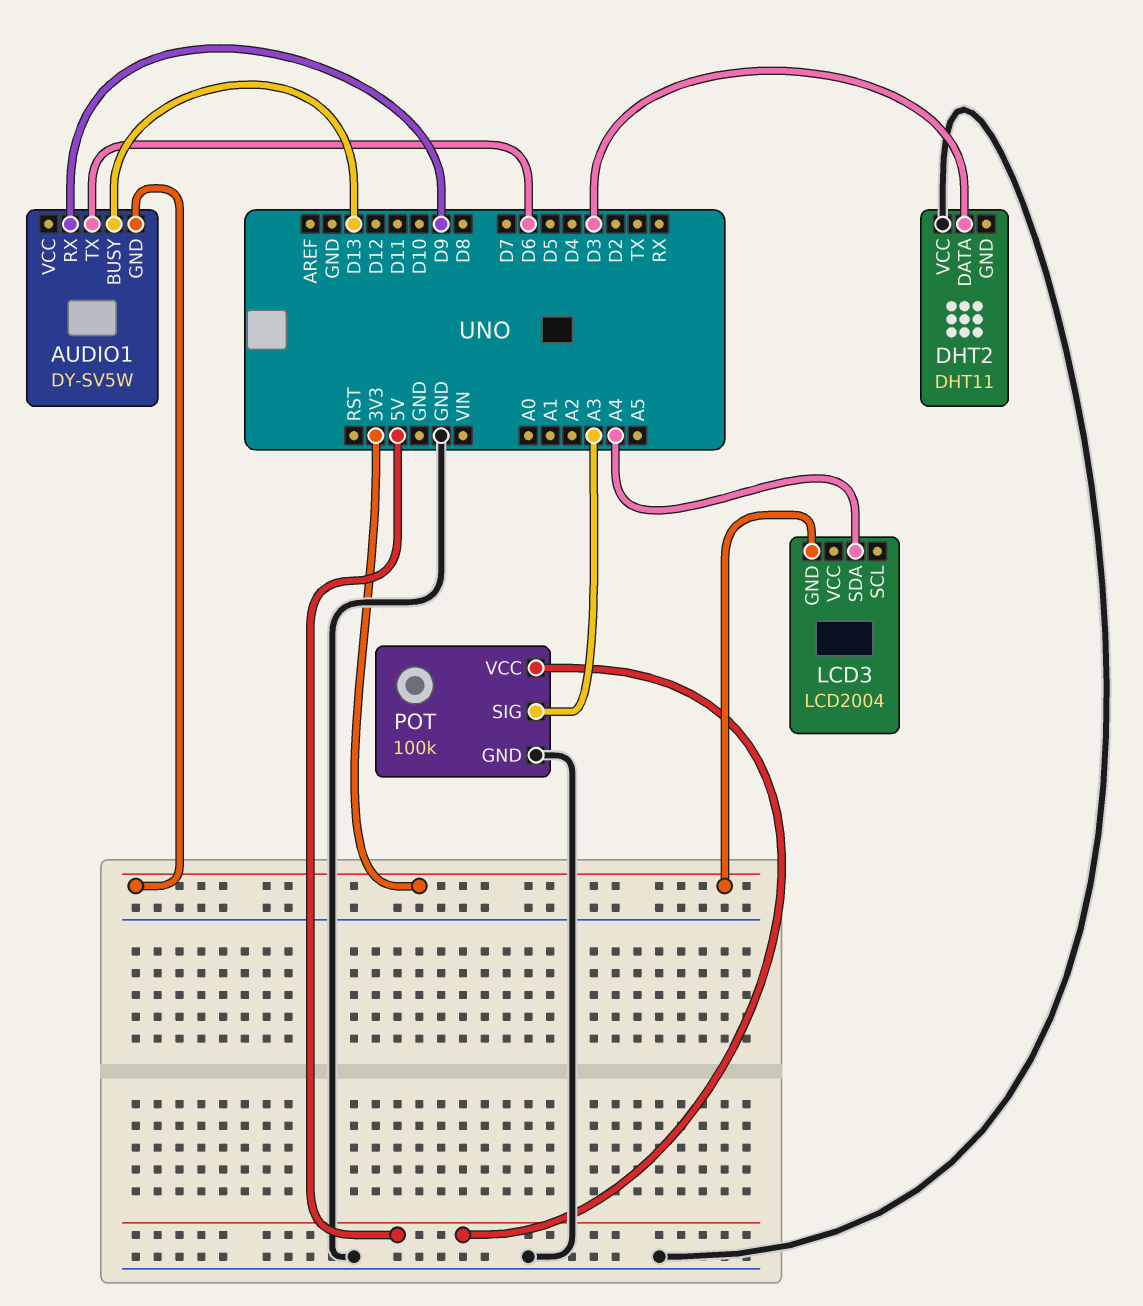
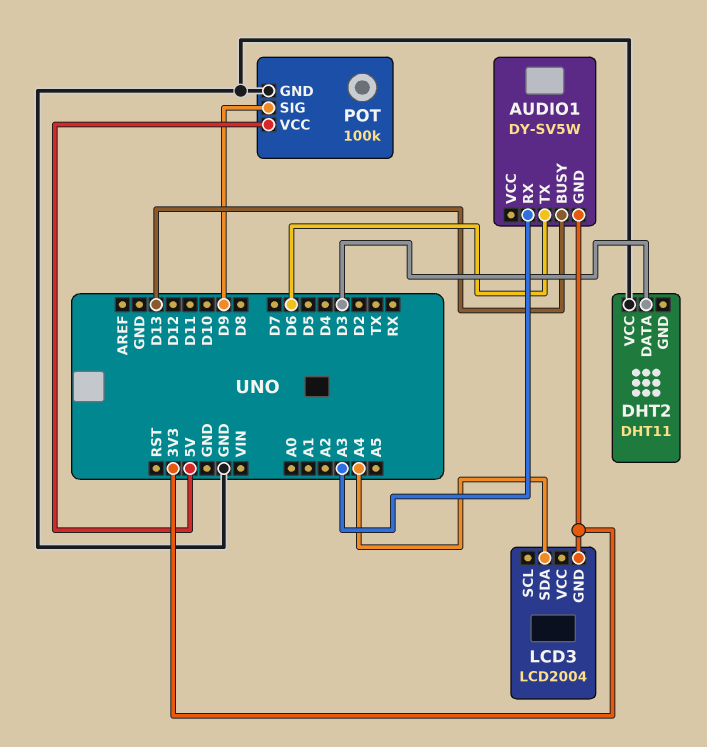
AUDIO1 pin RX: D9 -> A3
POT pin SIG: A3 -> D9

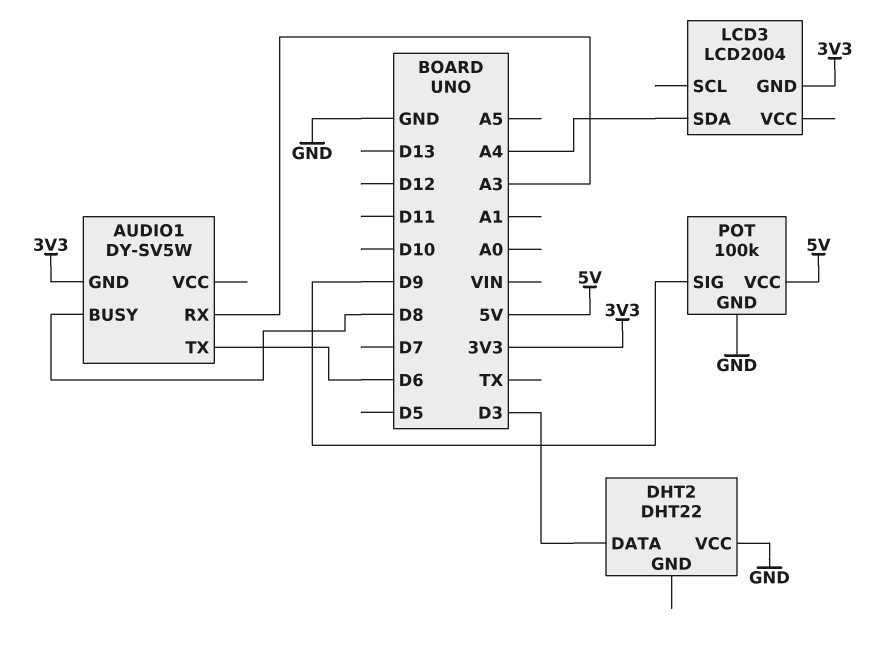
AUDIO1 pin BUSY: D13 -> D8
DHT2: DHT11 -> DHT22

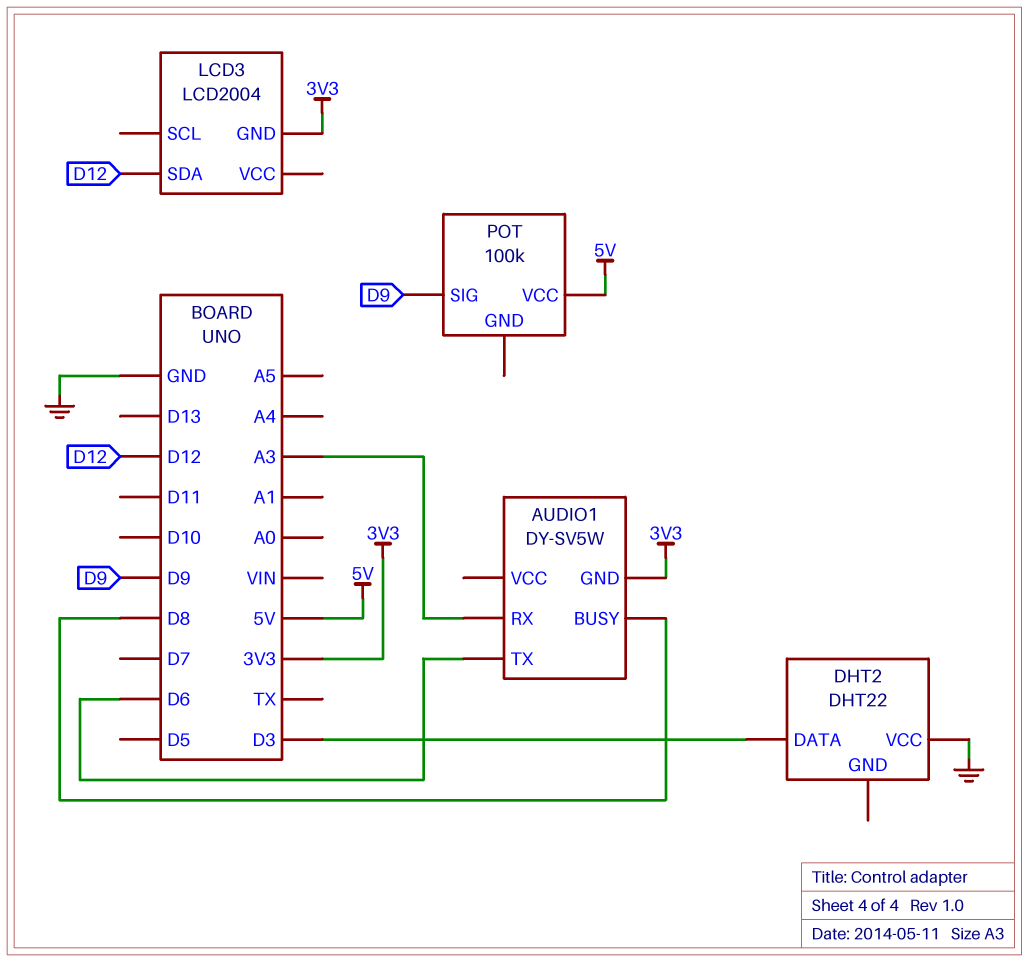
LCD3 pin SDA: A4 -> D12
POT pin GND: GND -> none

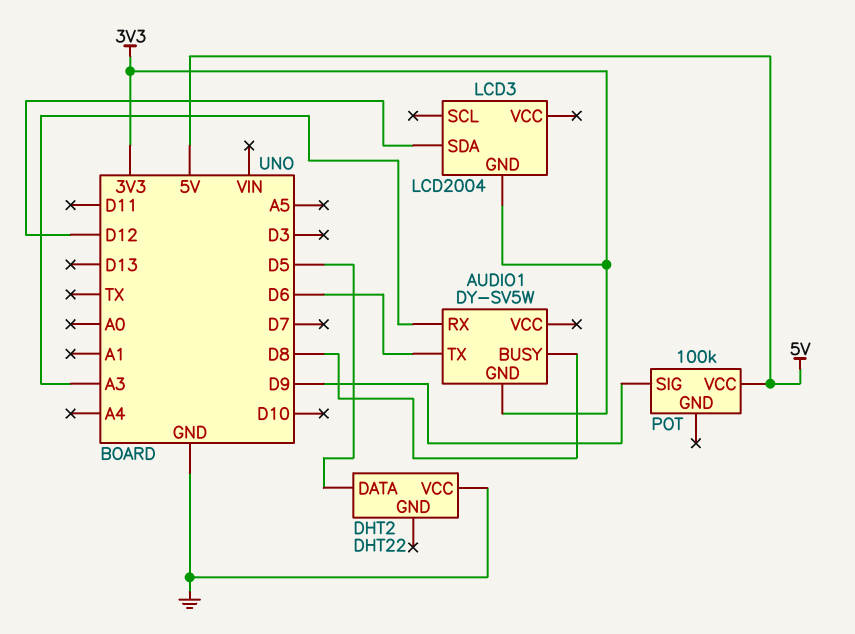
DHT2 pin DATA: D3 -> D5

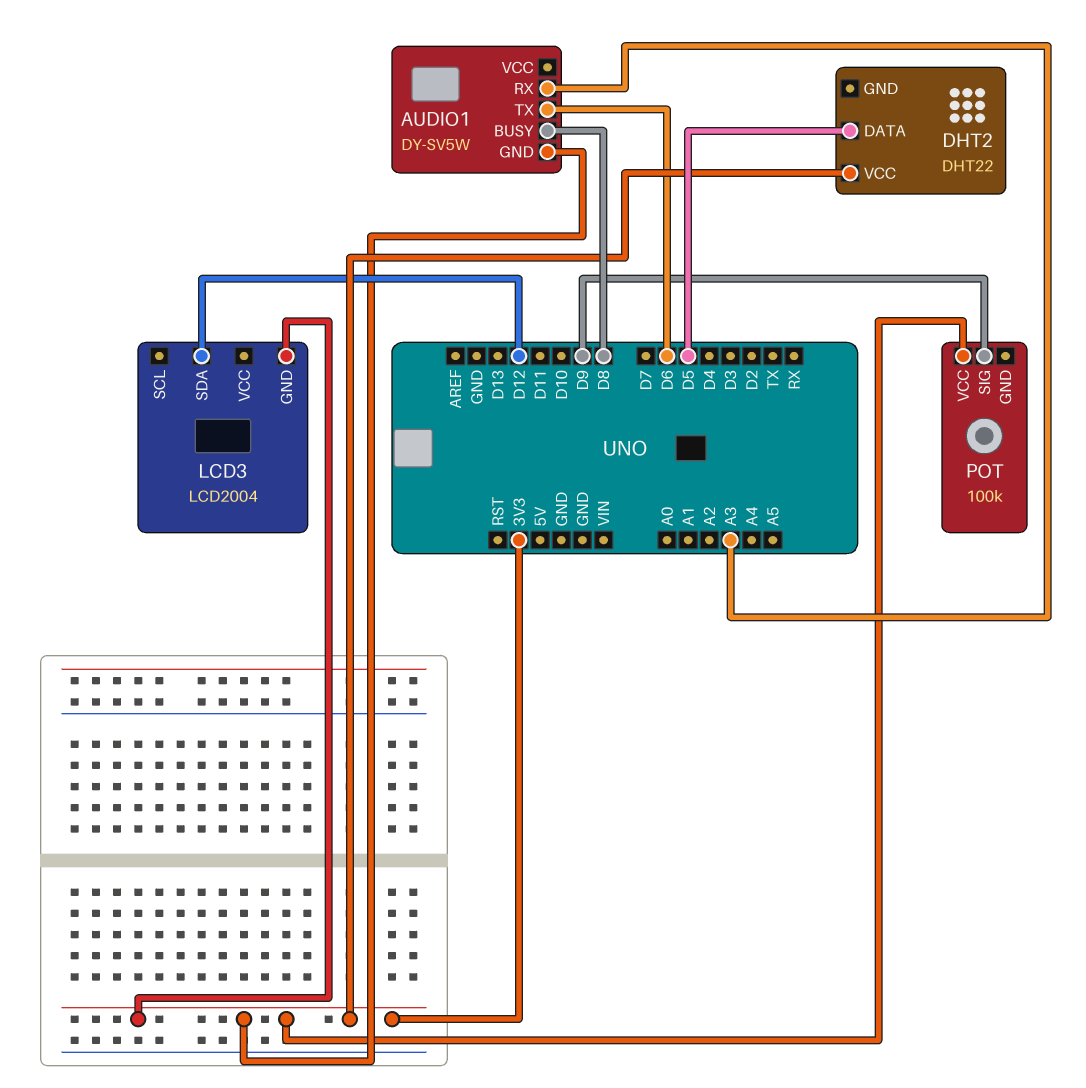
DHT2 pin VCC: GND -> 3V3
POT pin VCC: 5V -> 3V3

